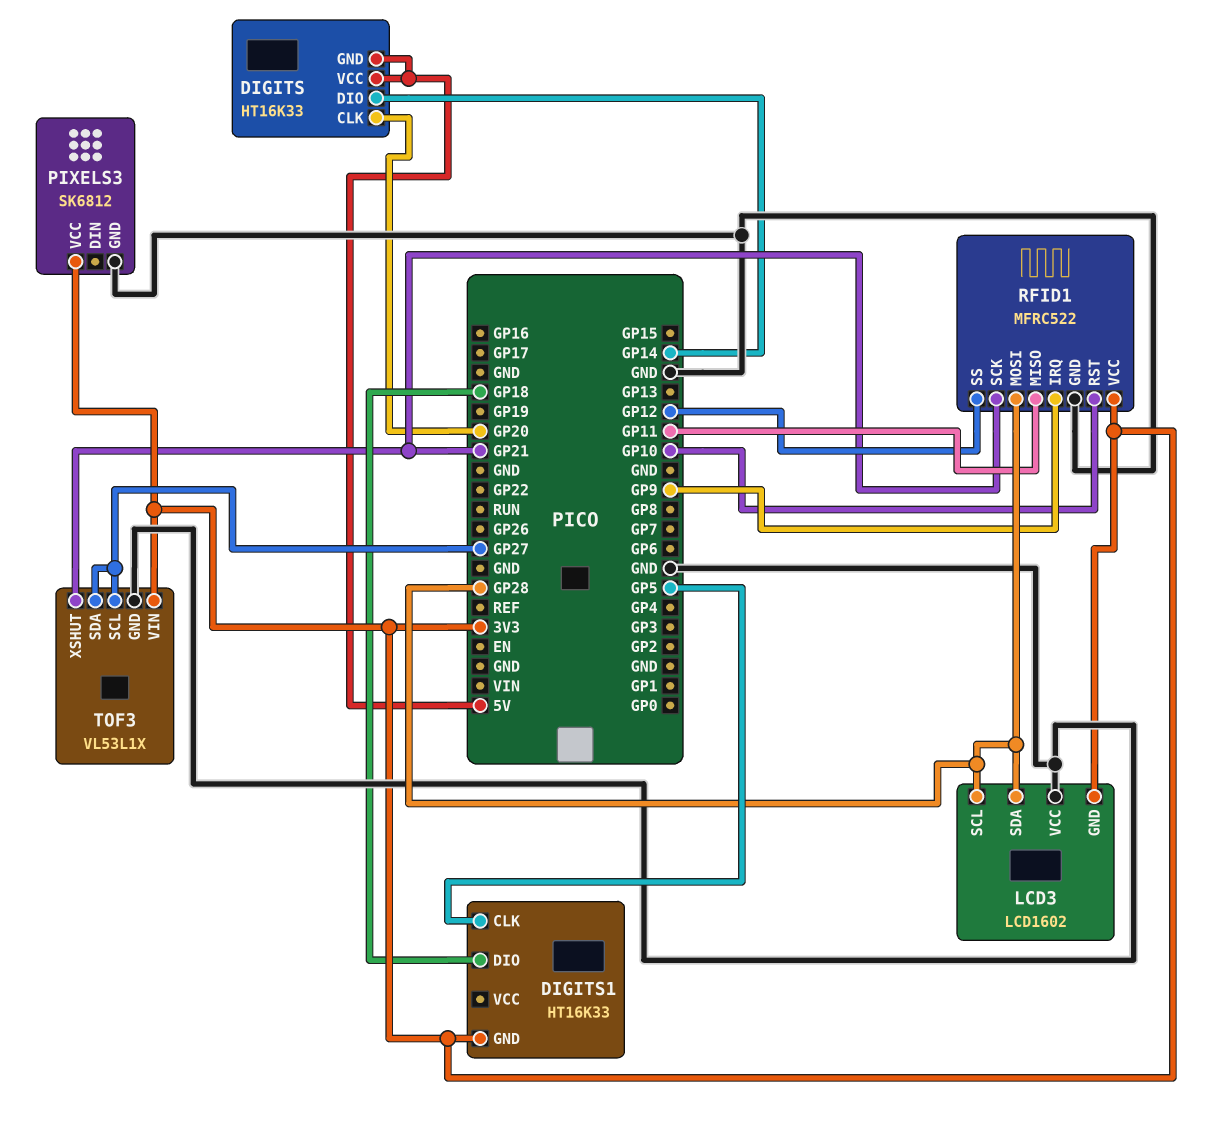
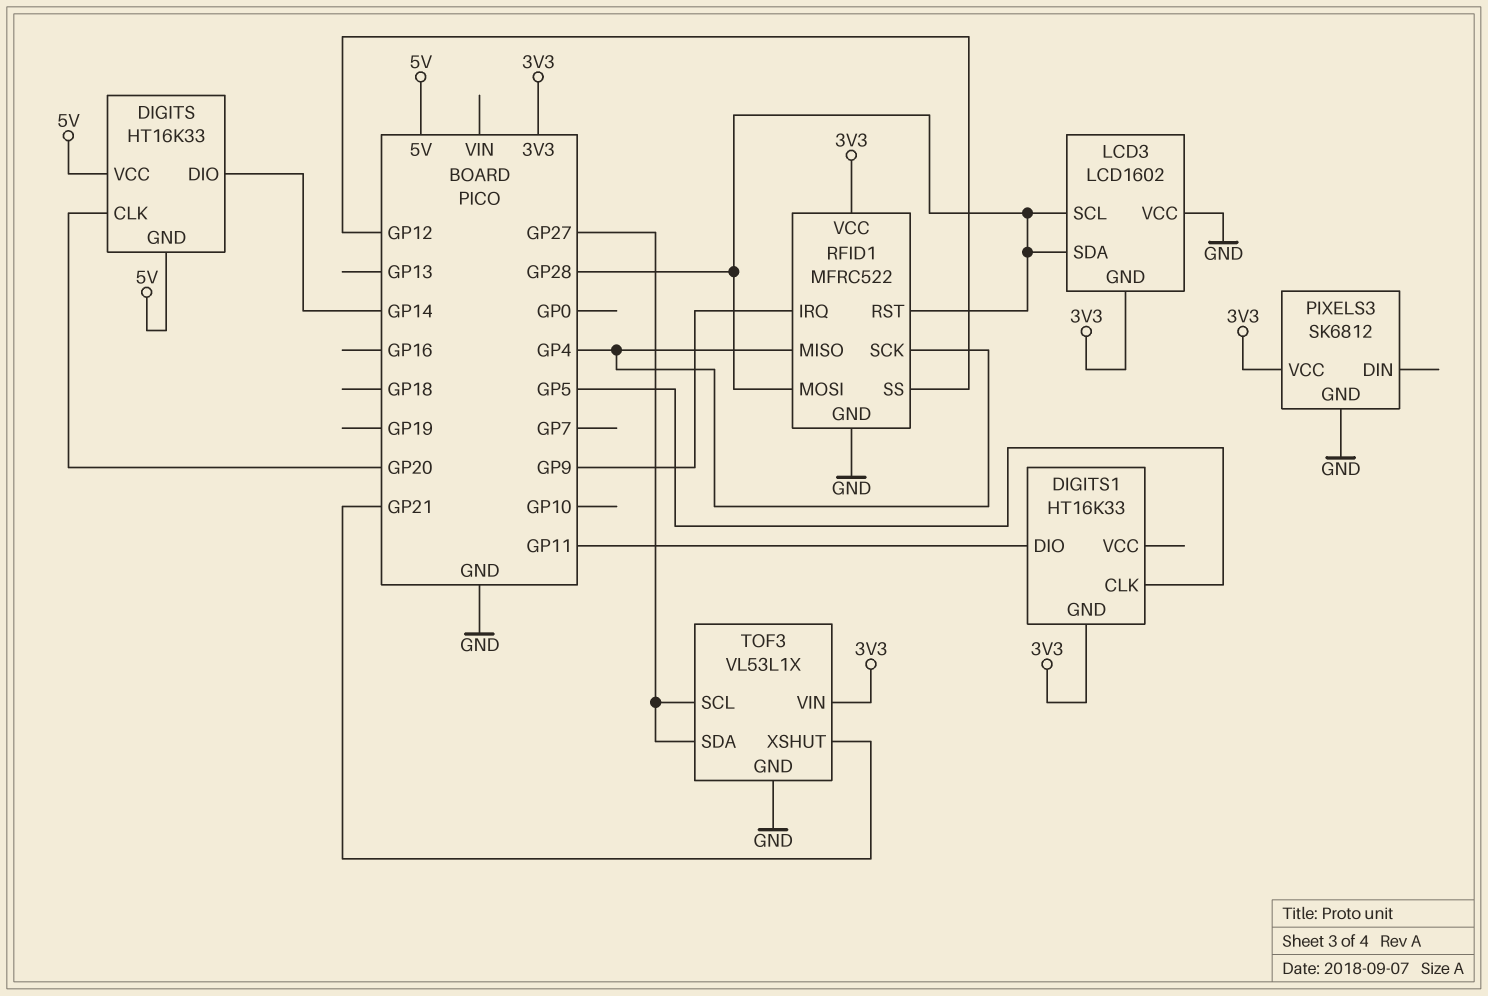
DIGITS1 pin DIO: GP18 -> GP11
RFID1 pin MISO: GP11 -> GP4
RFID1 pin RST: GP10 -> GP28
RFID1 pin SCK: GP21 -> GP4

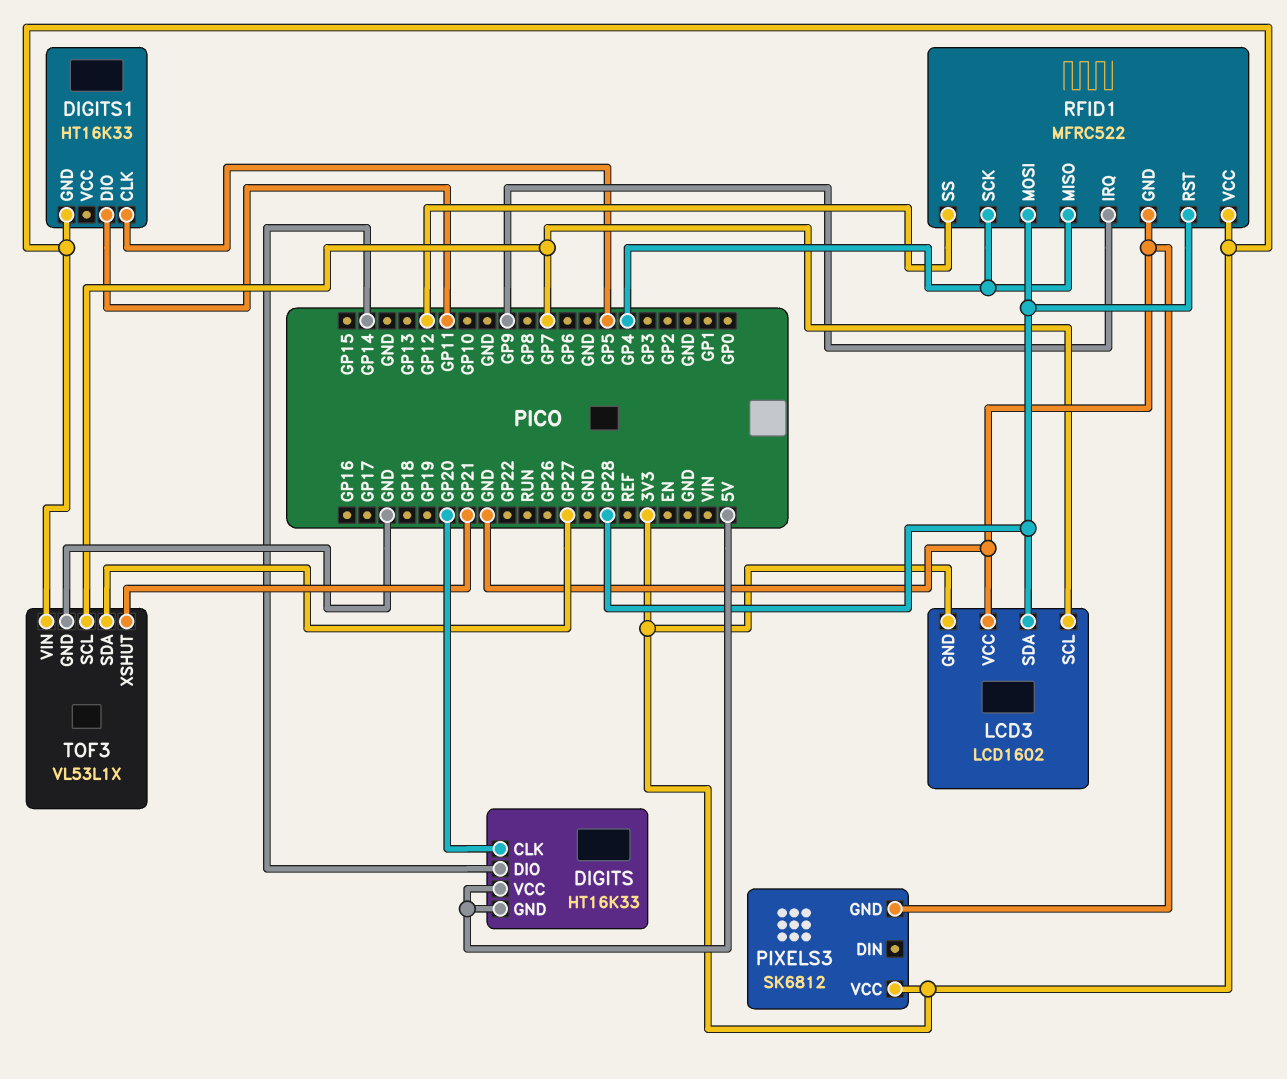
LCD3 pin SCL: GP28 -> GP7
TOF3 pin SCL: GP27 -> GP7

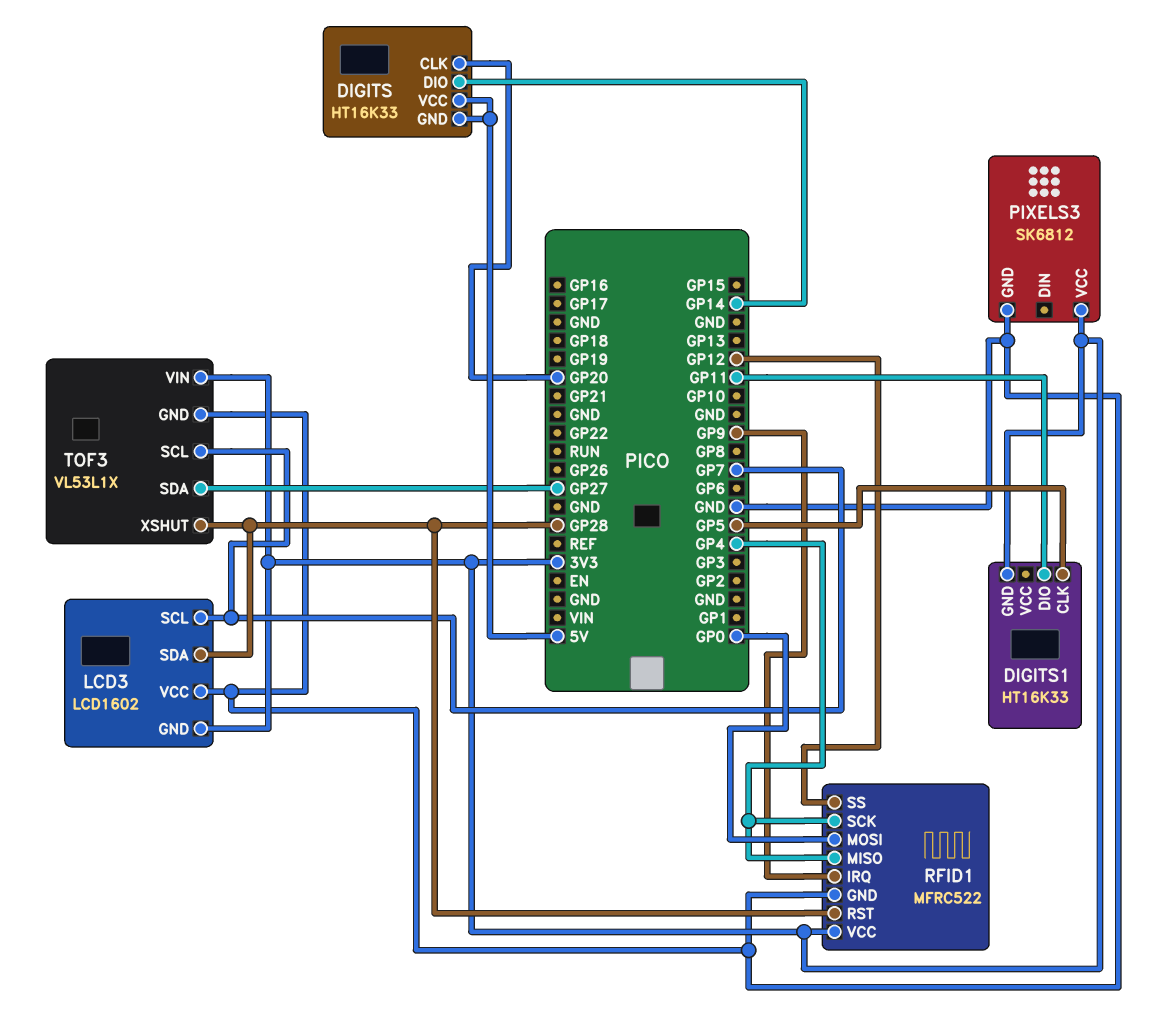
RFID1 pin MOSI: GP28 -> GP0
TOF3 pin XSHUT: GP21 -> GP28

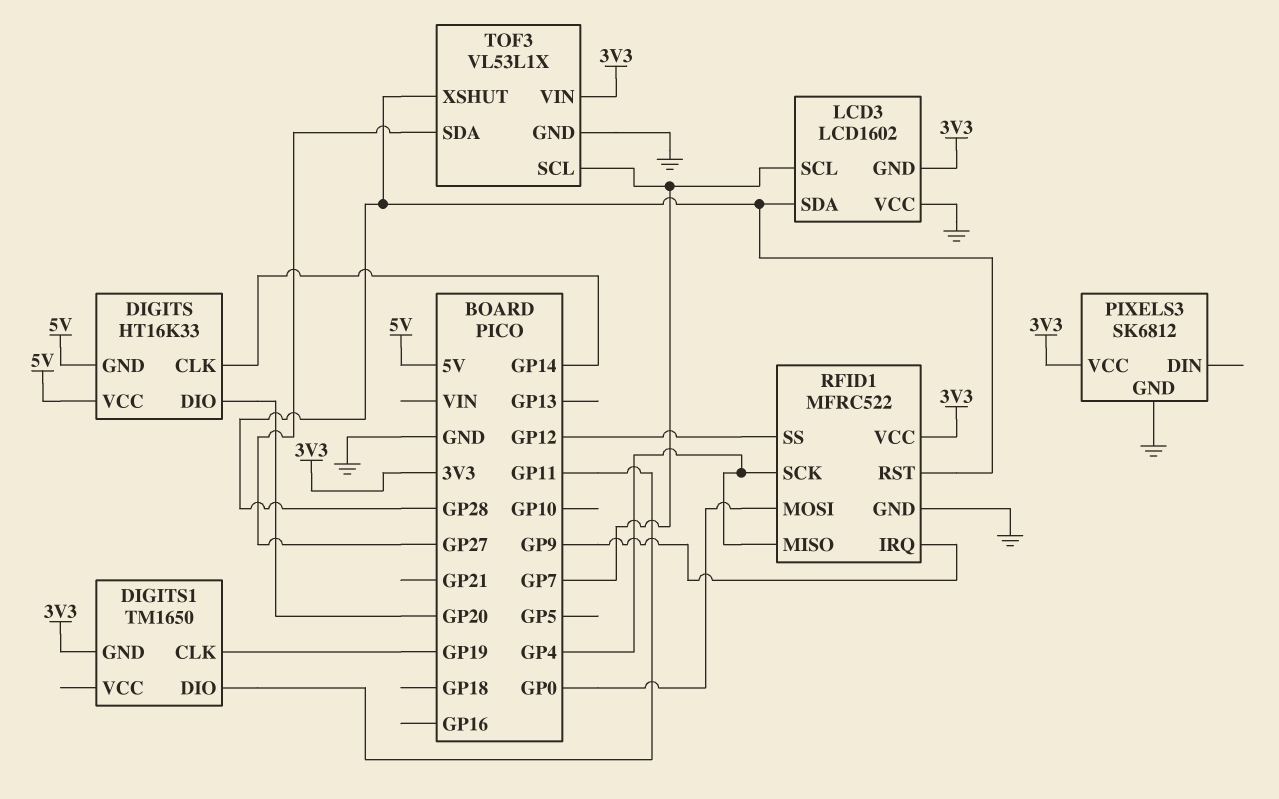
DIGITS pin CLK: GP20 -> GP14
DIGITS pin DIO: GP14 -> GP20
DIGITS1: HT16K33 -> TM1650
DIGITS1 pin CLK: GP5 -> GP19

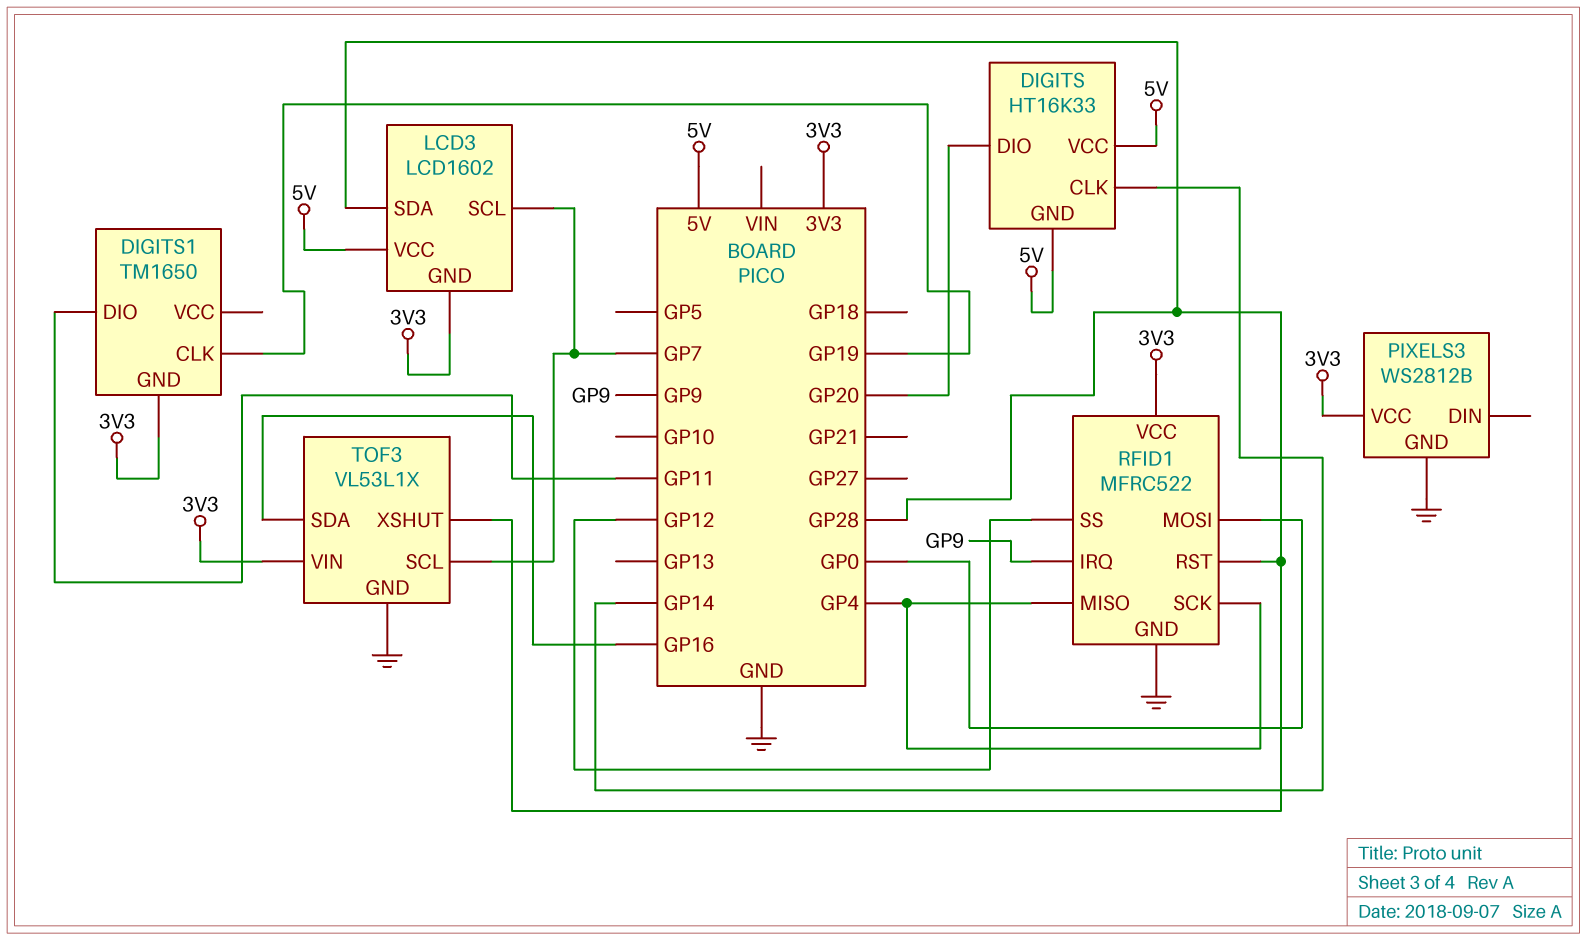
LCD3 pin VCC: GND -> 5V
PIXELS3: SK6812 -> WS2812B
TOF3 pin SDA: GP27 -> GP16

